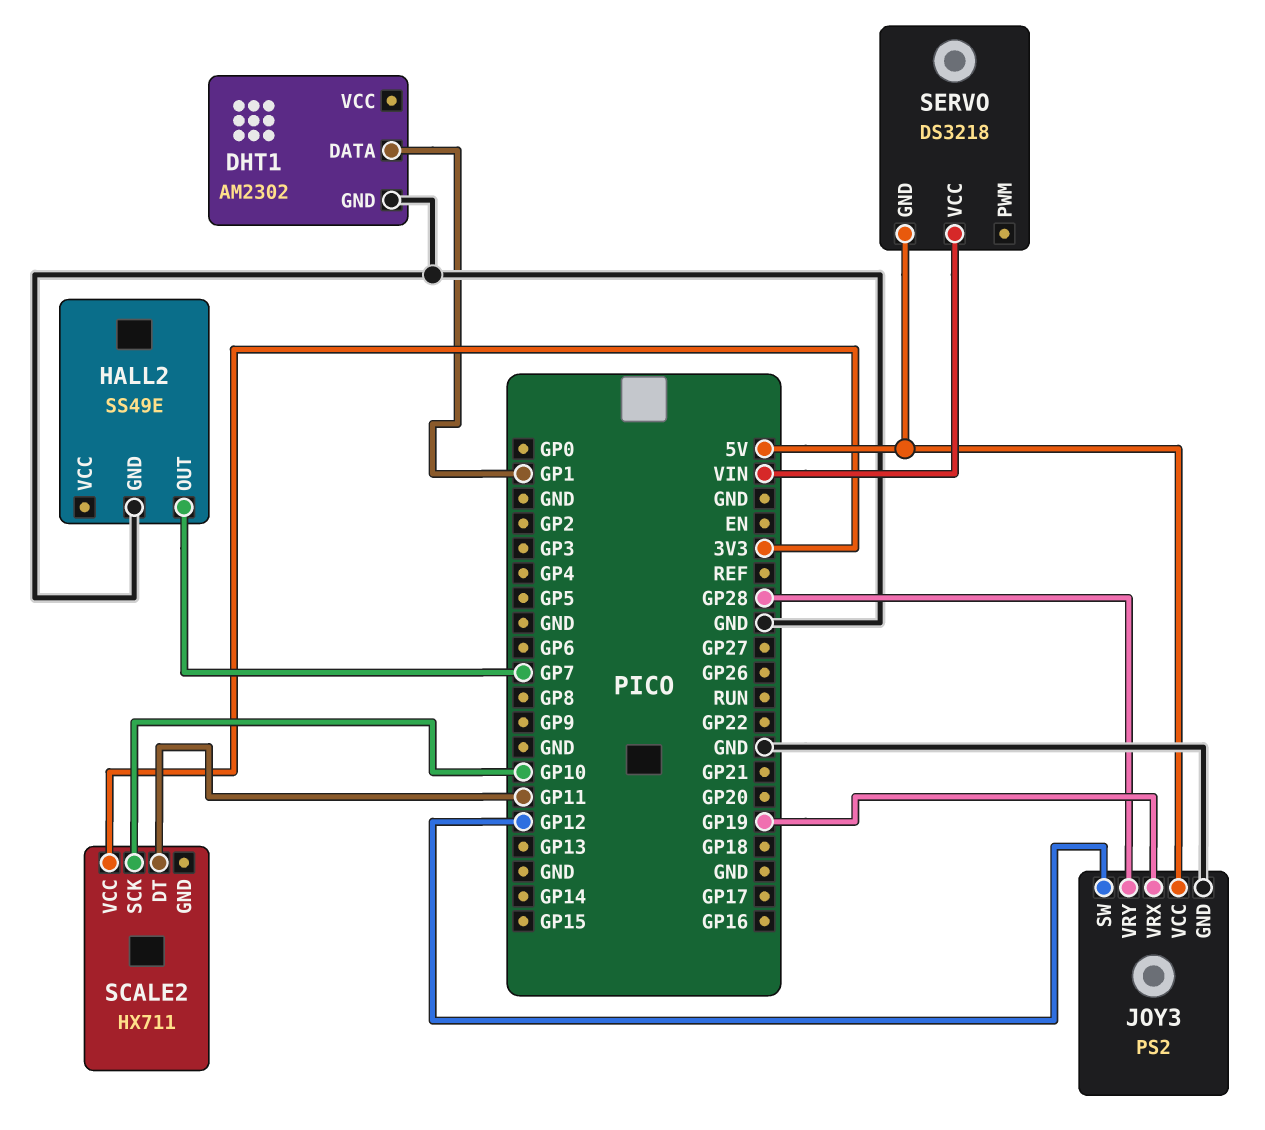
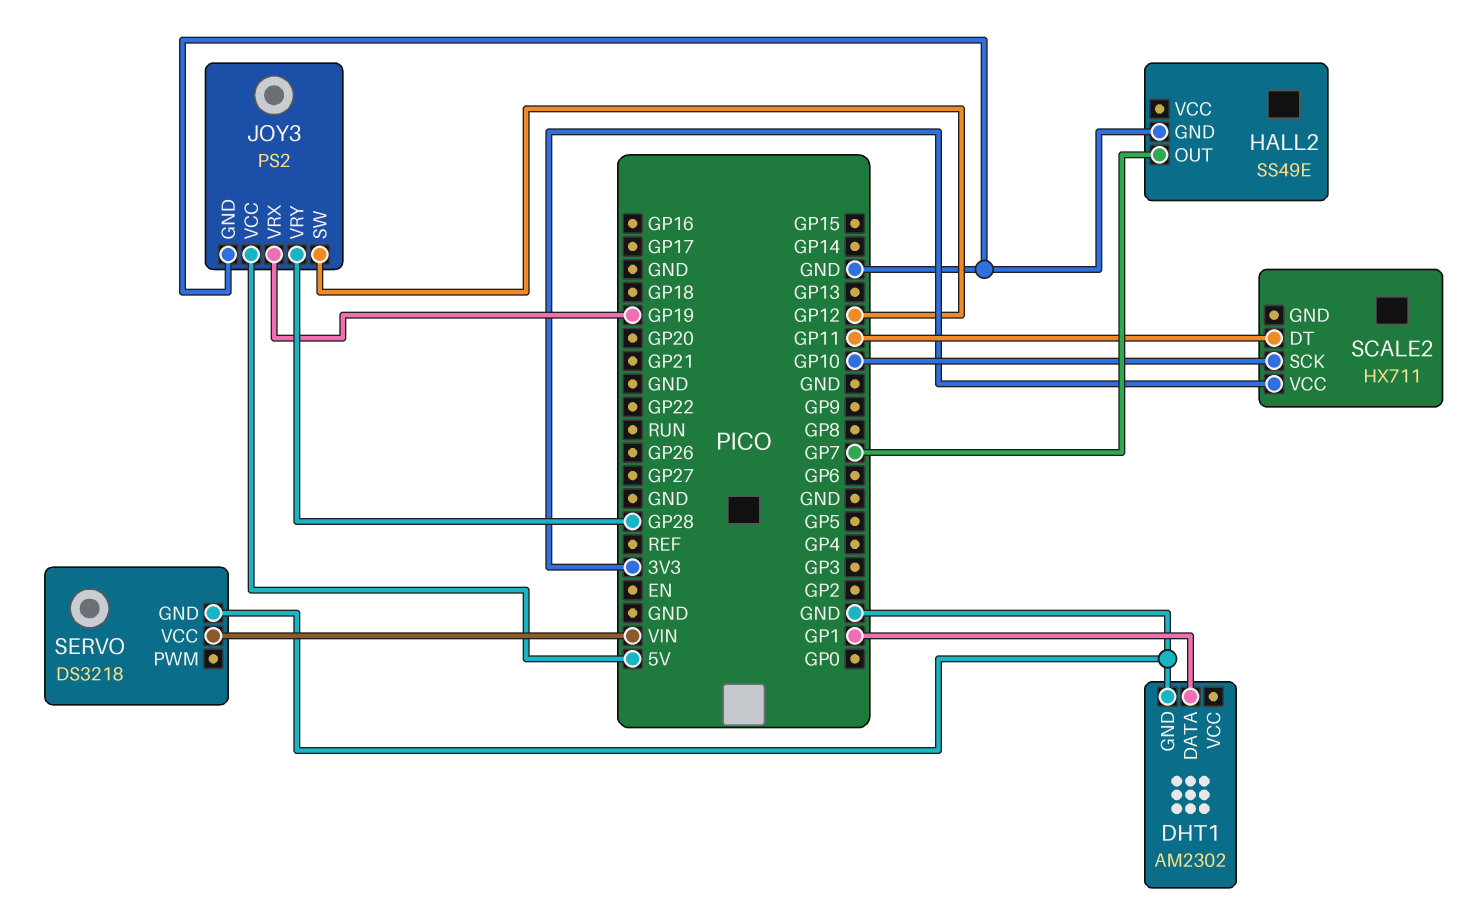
SERVO pin GND: 5V -> GND

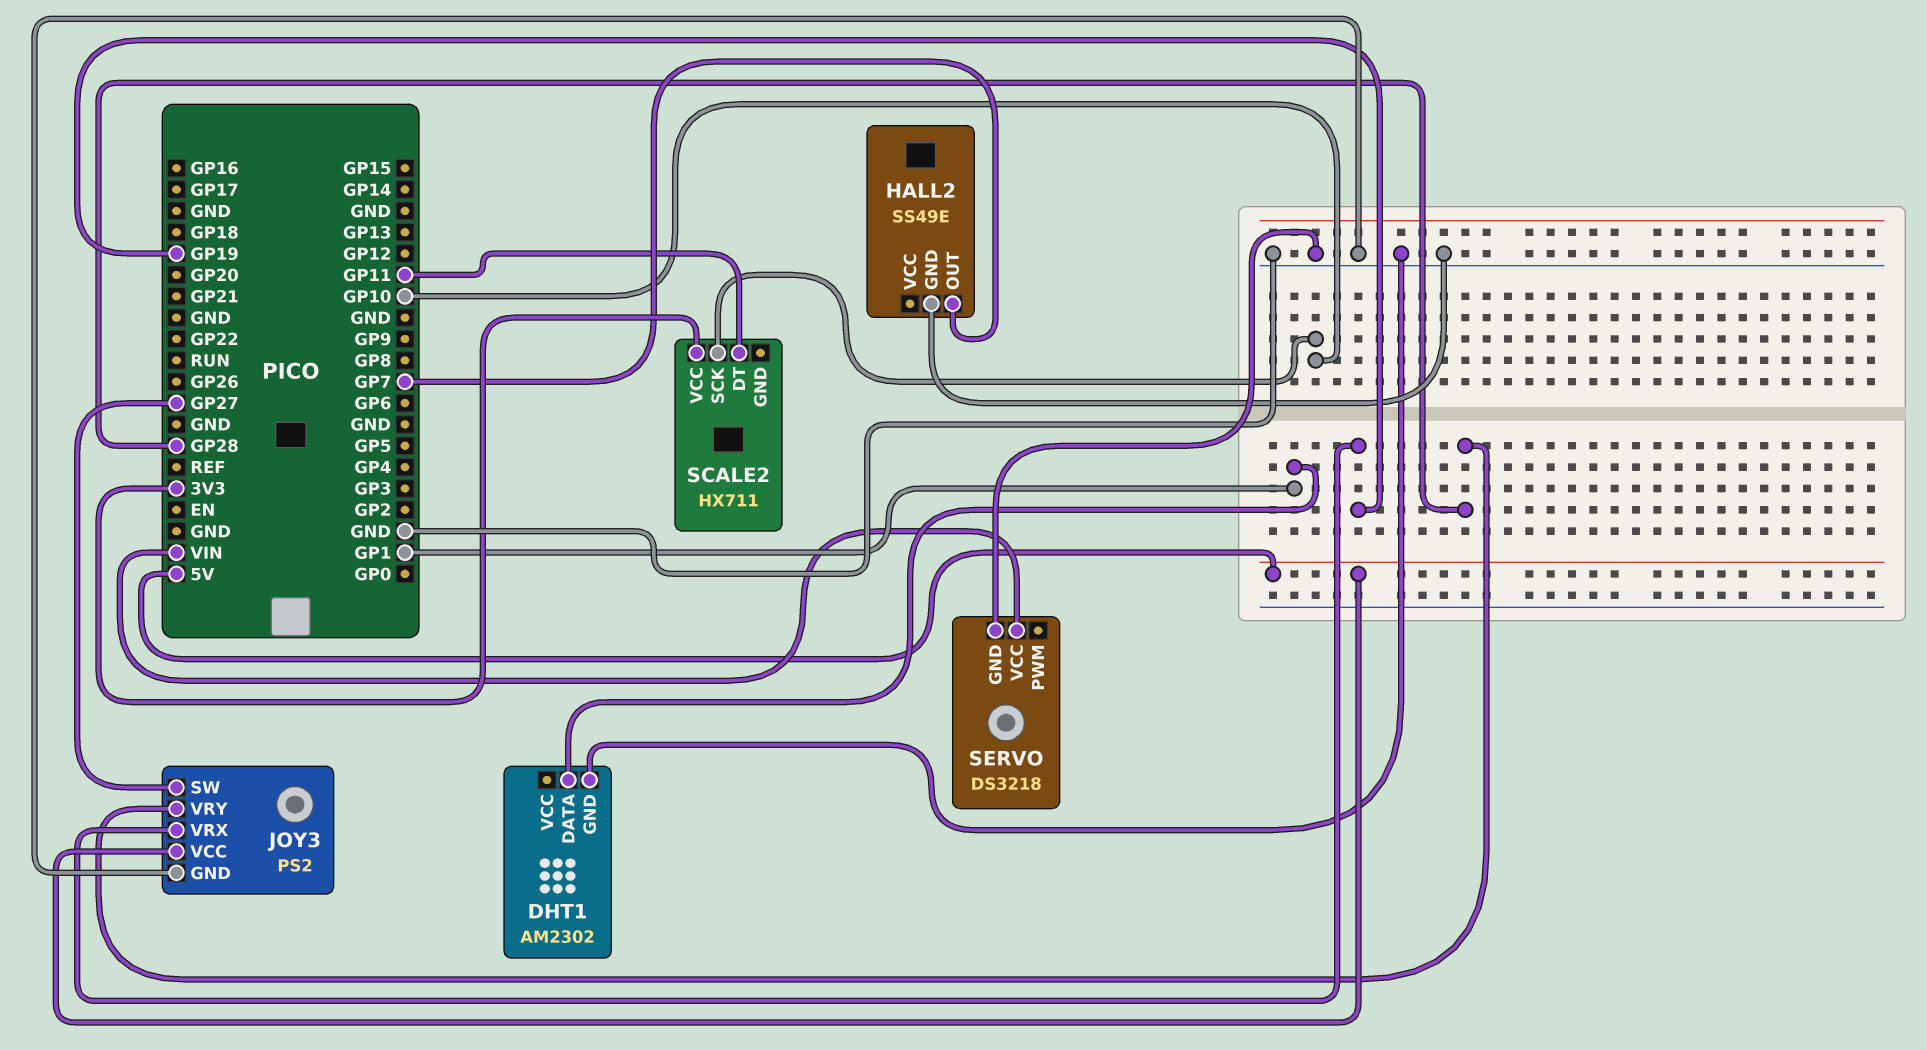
JOY3 pin SW: GP12 -> GP27

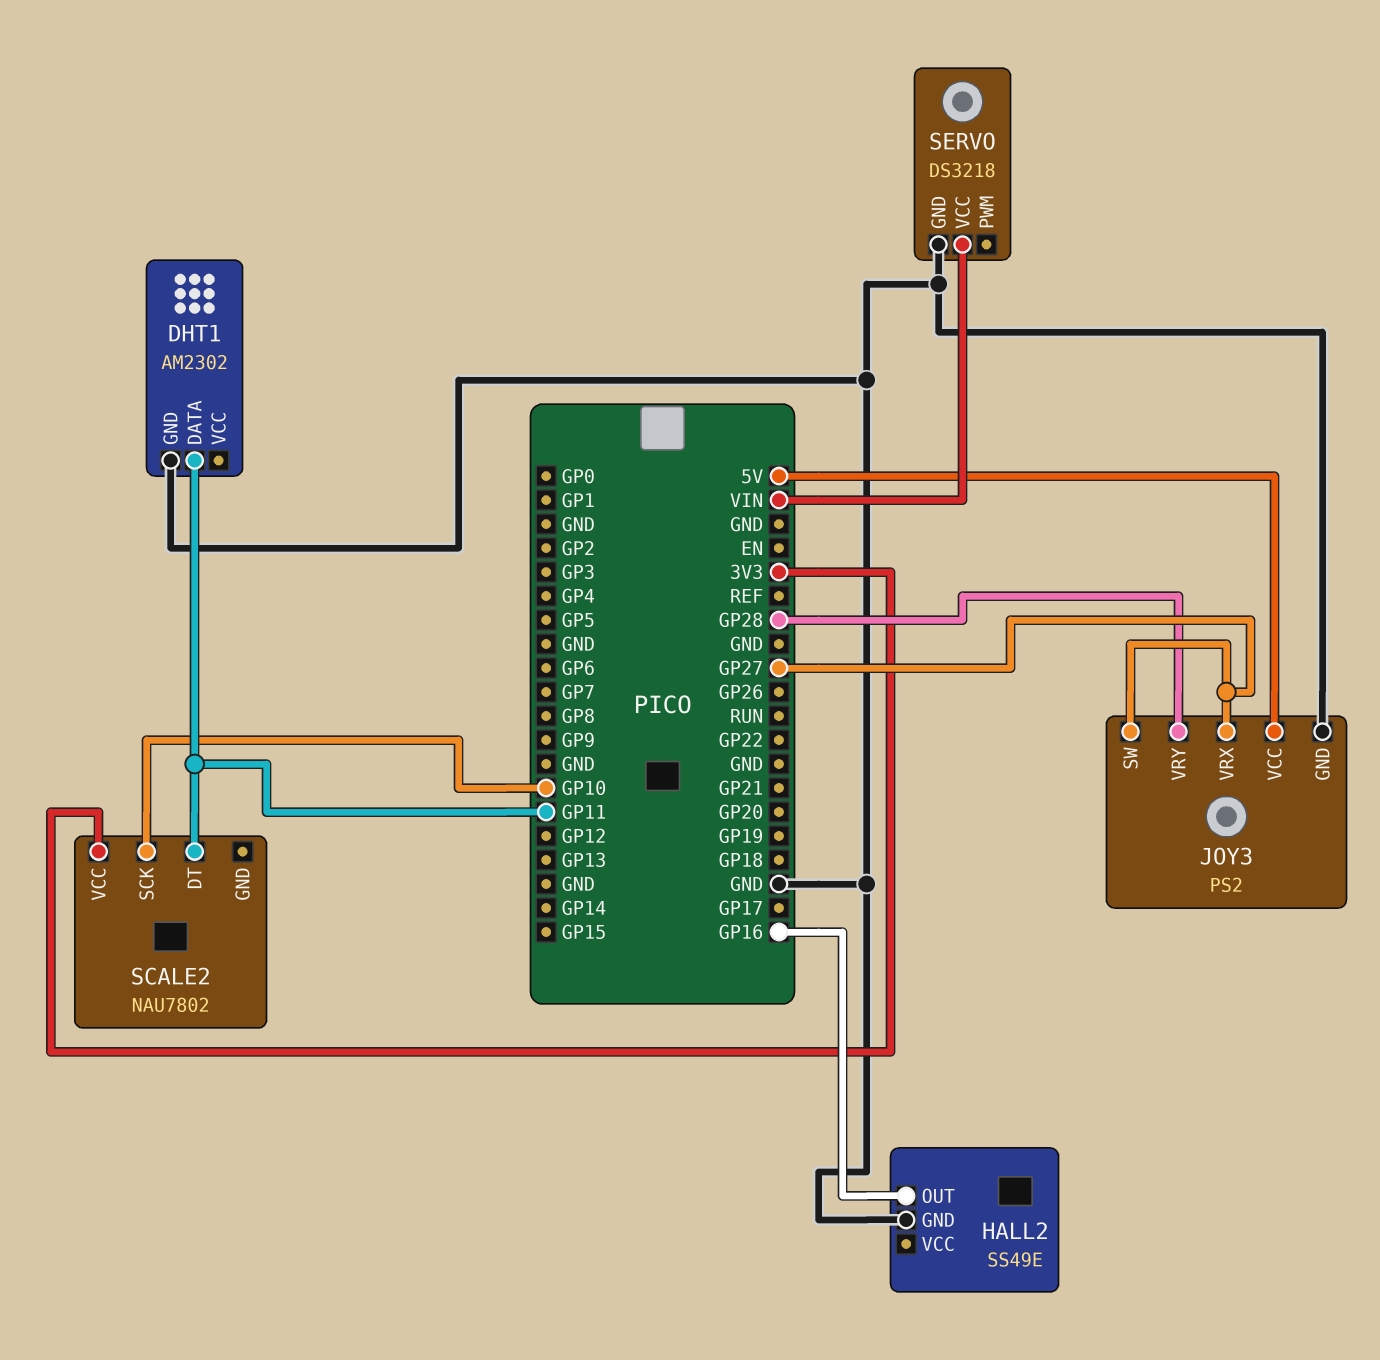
DHT1 pin DATA: GP1 -> GP11
HALL2 pin OUT: GP7 -> GP16
JOY3 pin VRX: GP19 -> GP27
SCALE2: HX711 -> NAU7802

